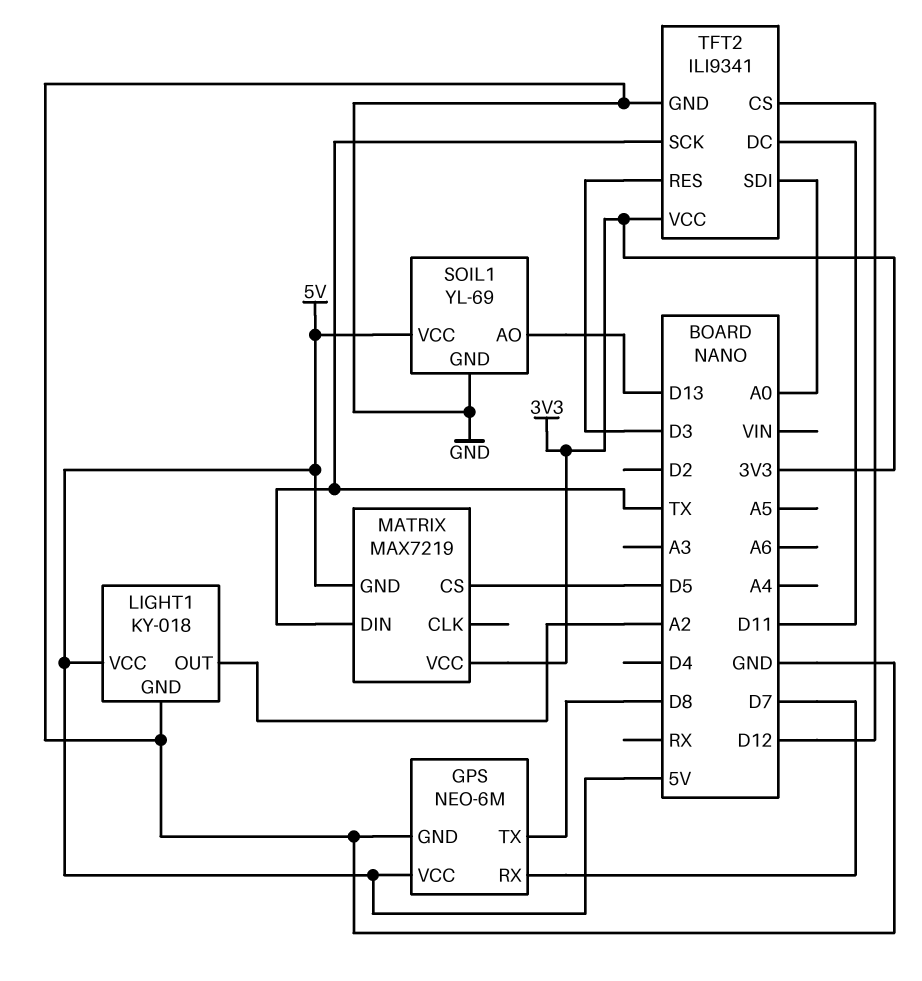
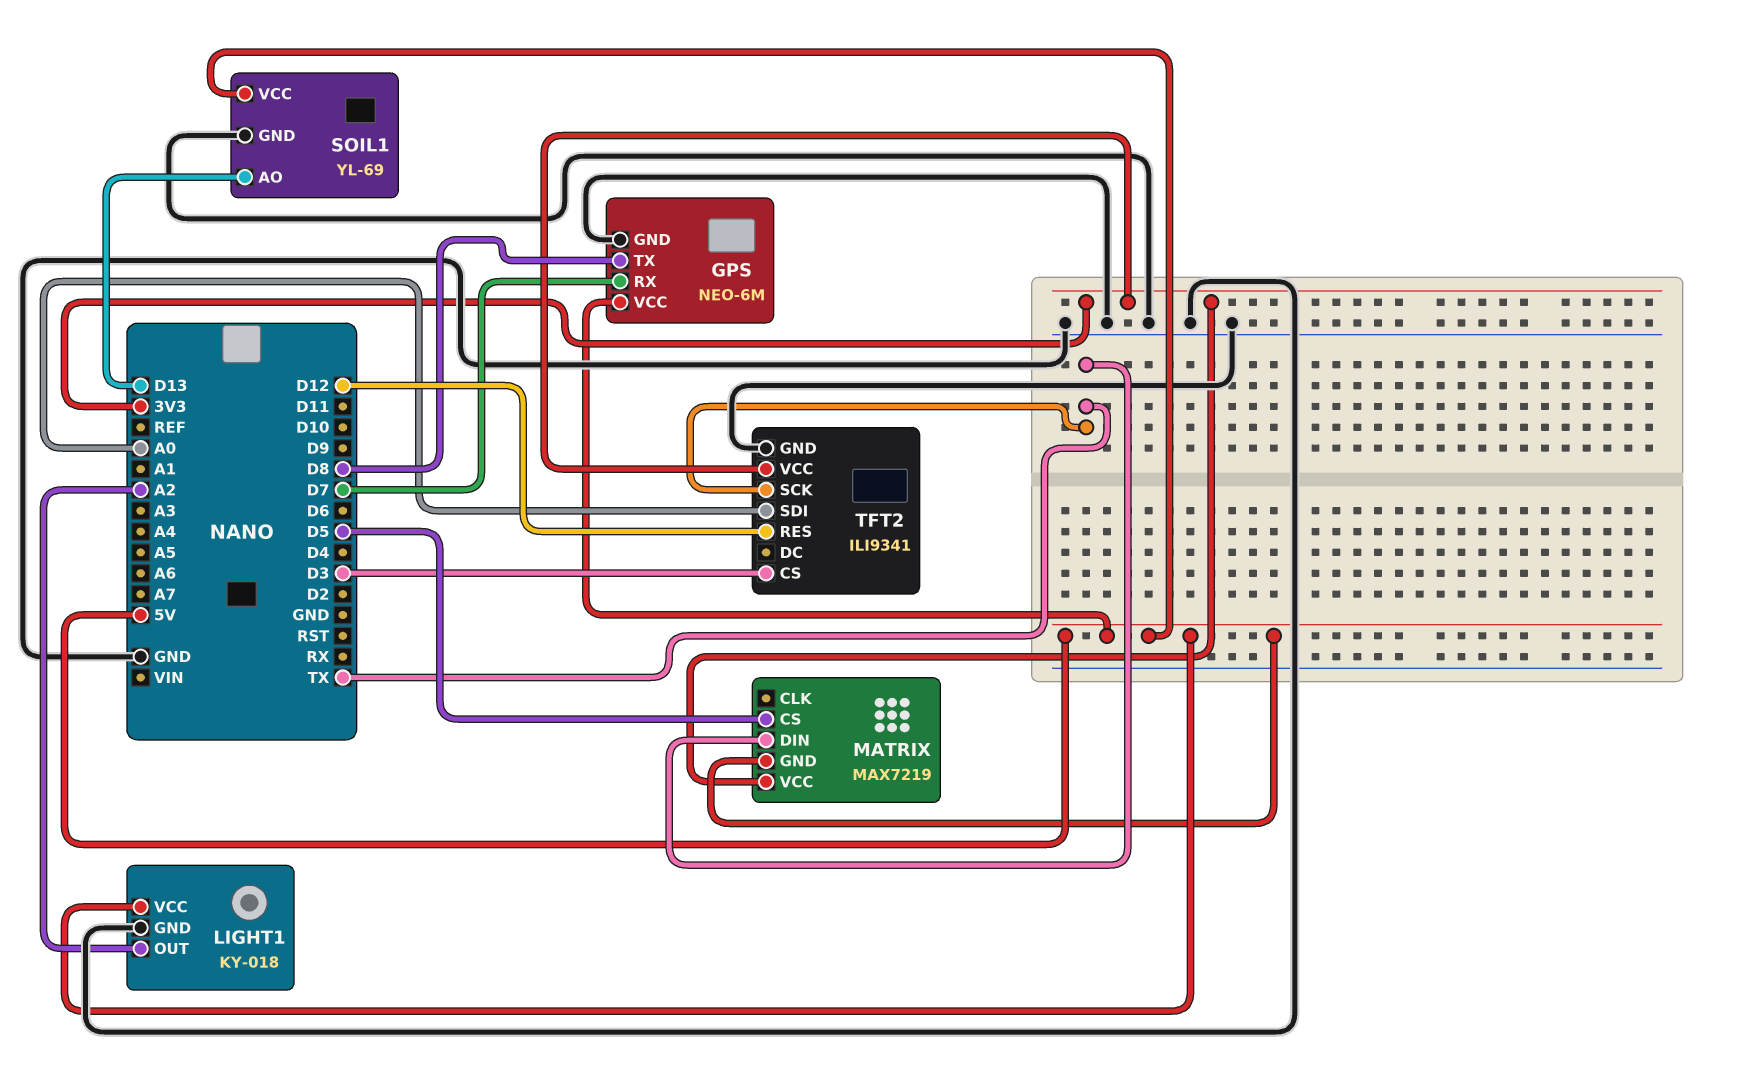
TFT2 pin CS: D12 -> D3
TFT2 pin DC: D11 -> none
TFT2 pin RES: D3 -> D12

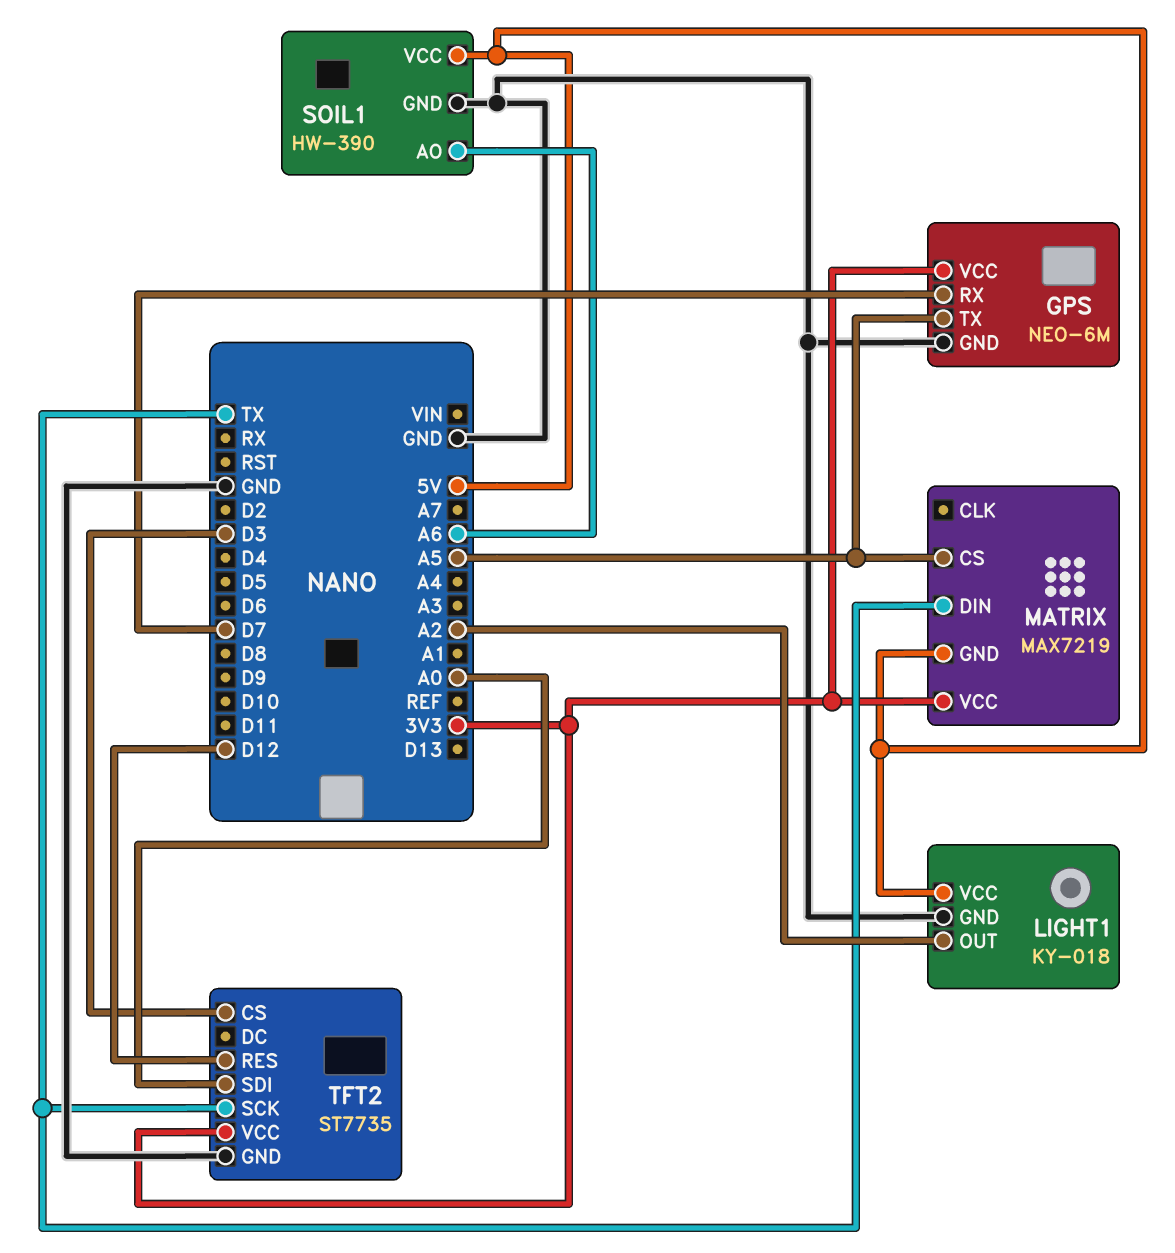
GPS pin TX: D8 -> A5
GPS pin VCC: 5V -> 3V3
MATRIX pin CS: D5 -> A5
SOIL1: YL-69 -> HW-390
SOIL1 pin AO: D13 -> A6
TFT2: ILI9341 -> ST7735

